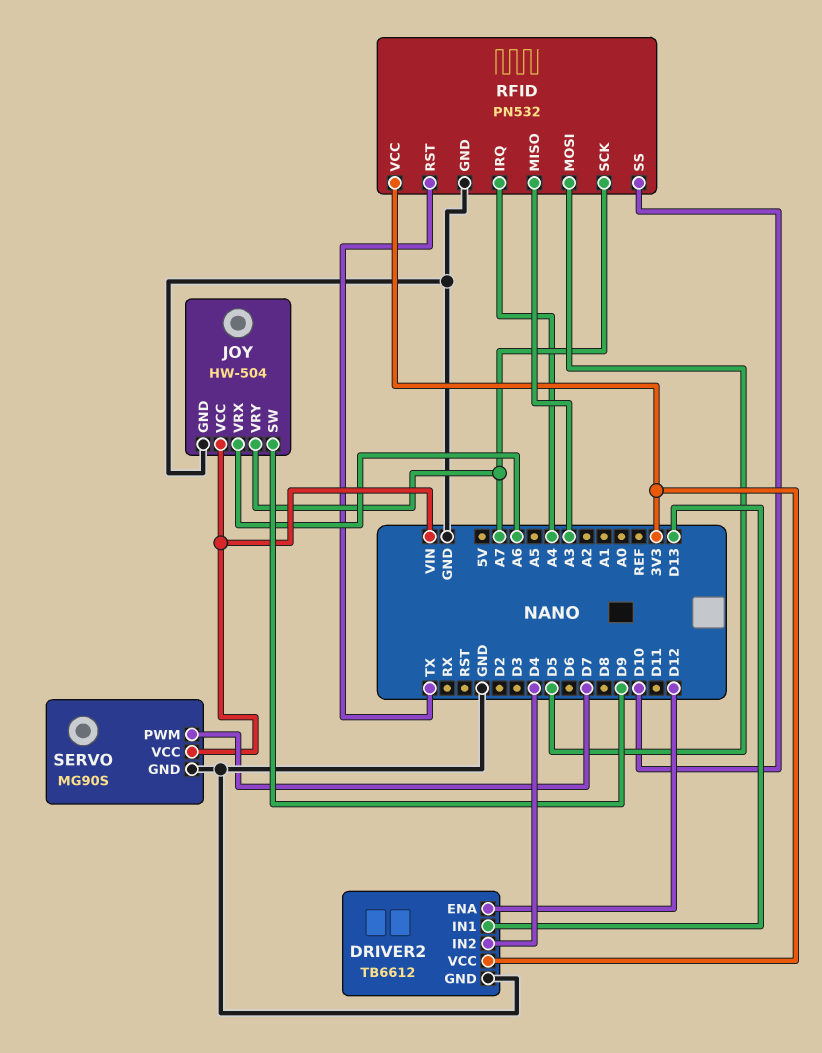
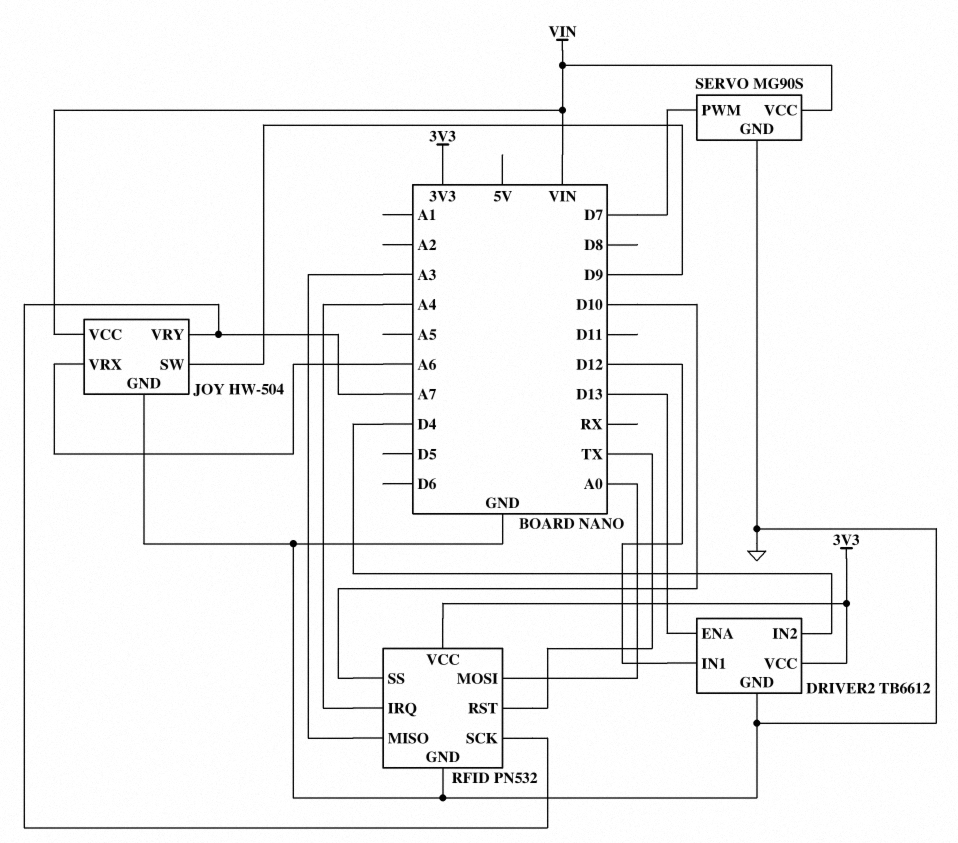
DRIVER2 pin ENA: D12 -> D13
DRIVER2 pin IN1: D13 -> D12
RFID pin MOSI: D5 -> A0

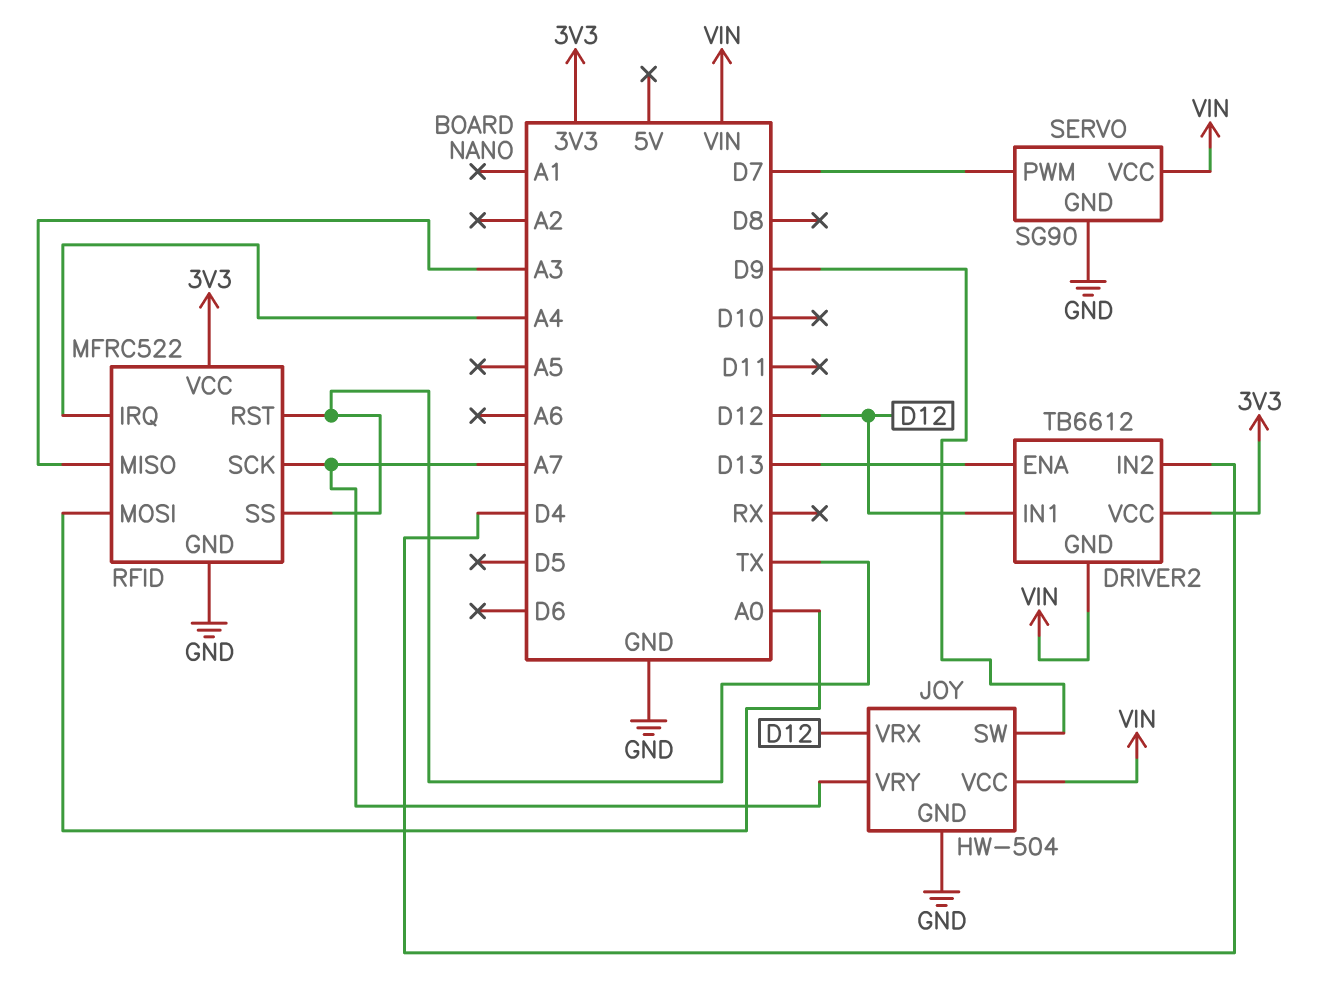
DRIVER2 pin GND: GND -> VIN
JOY pin VRX: A6 -> D12
RFID: PN532 -> MFRC522
RFID pin SS: D10 -> TX
SERVO: MG90S -> SG90

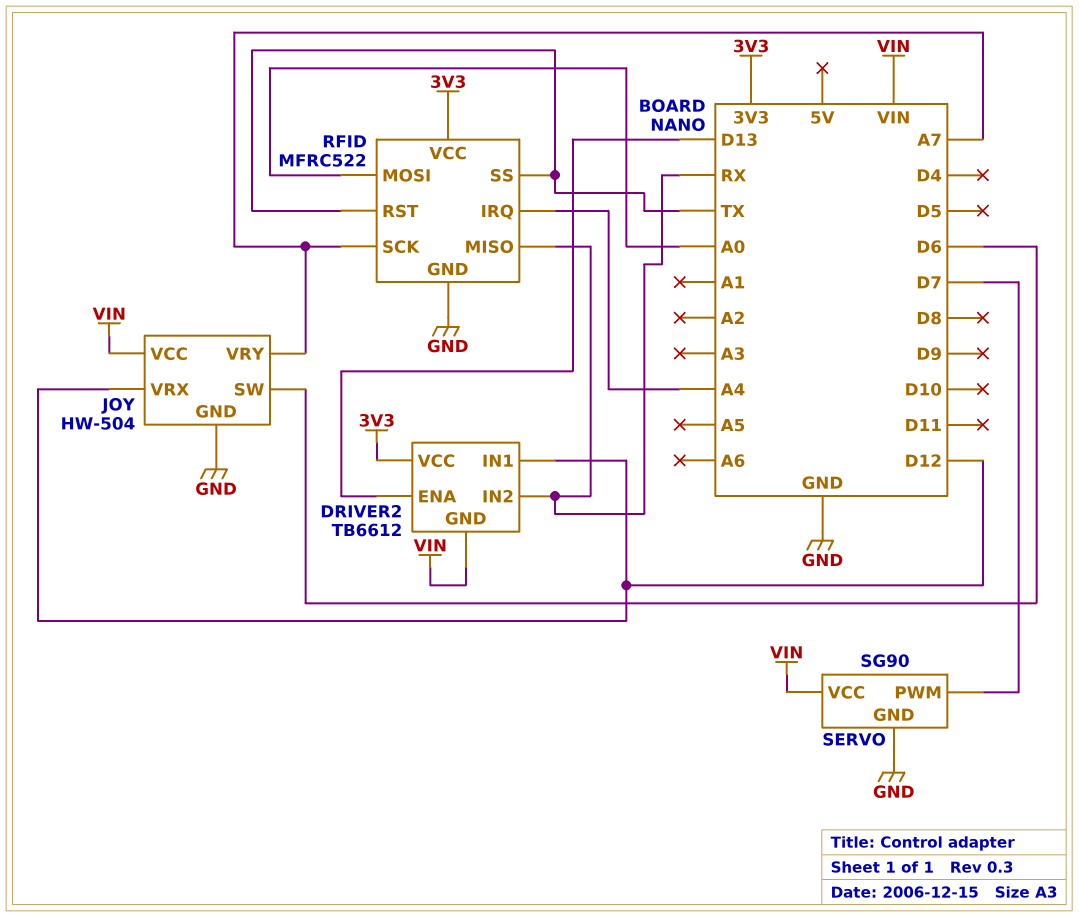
DRIVER2 pin IN2: D4 -> RX
JOY pin SW: D9 -> D6
RFID pin MISO: A3 -> RX

